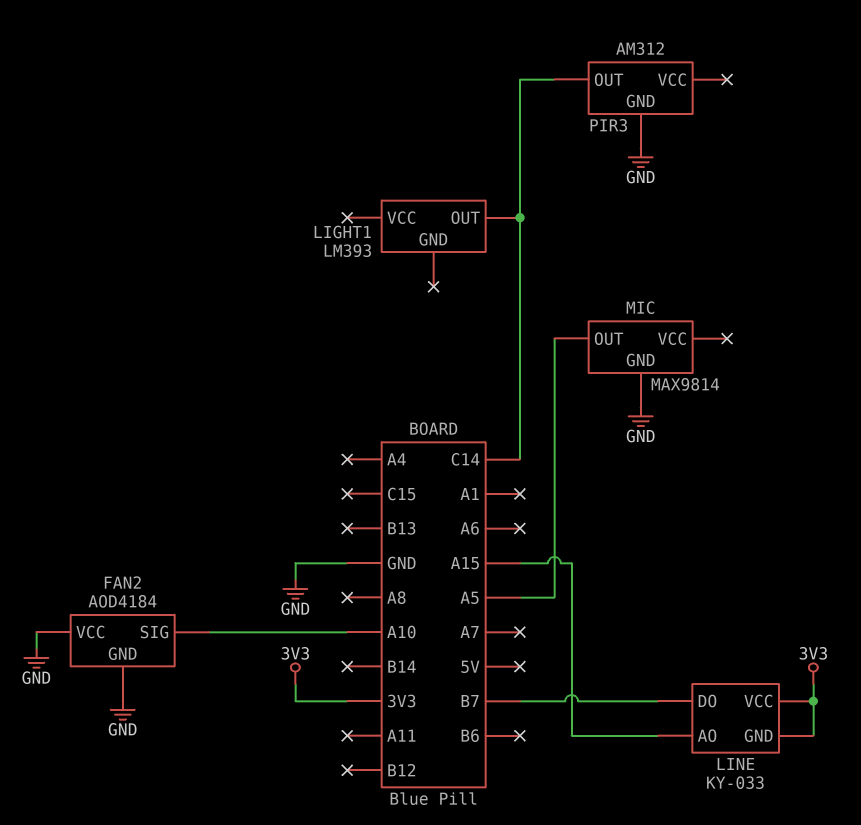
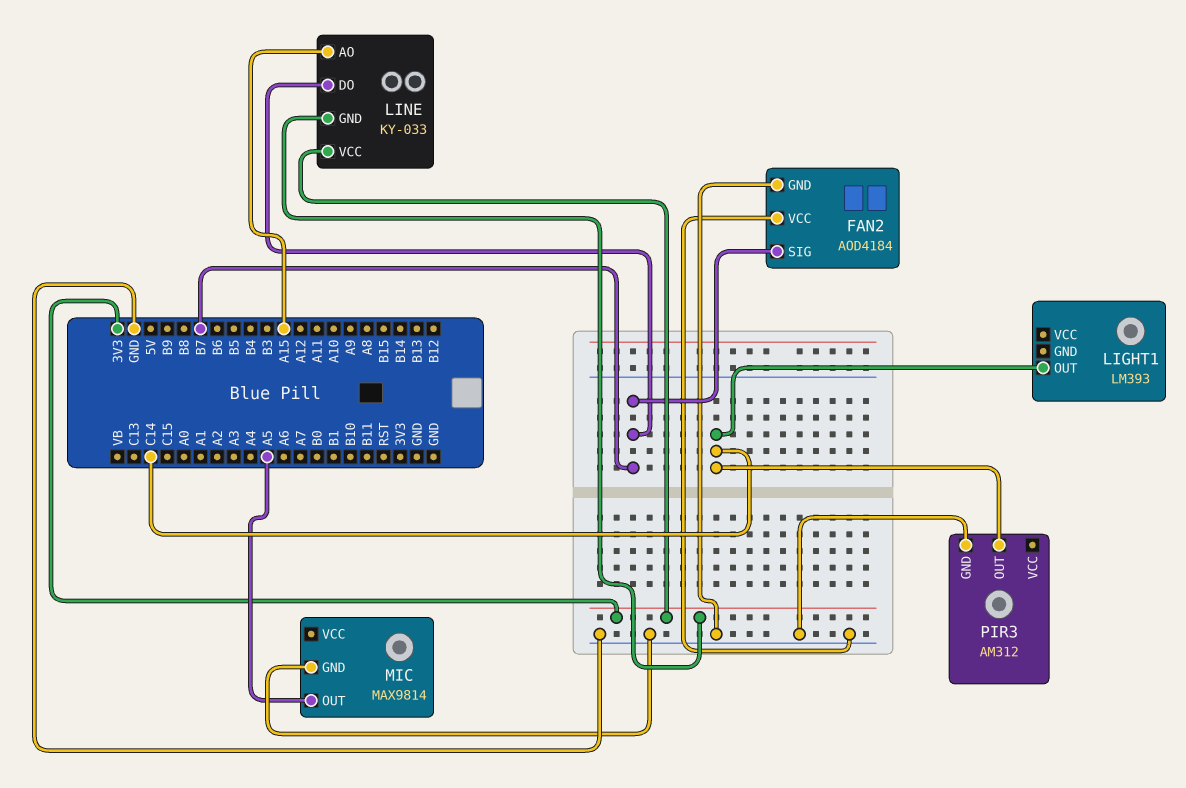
FAN2 pin SIG: A10 -> B7

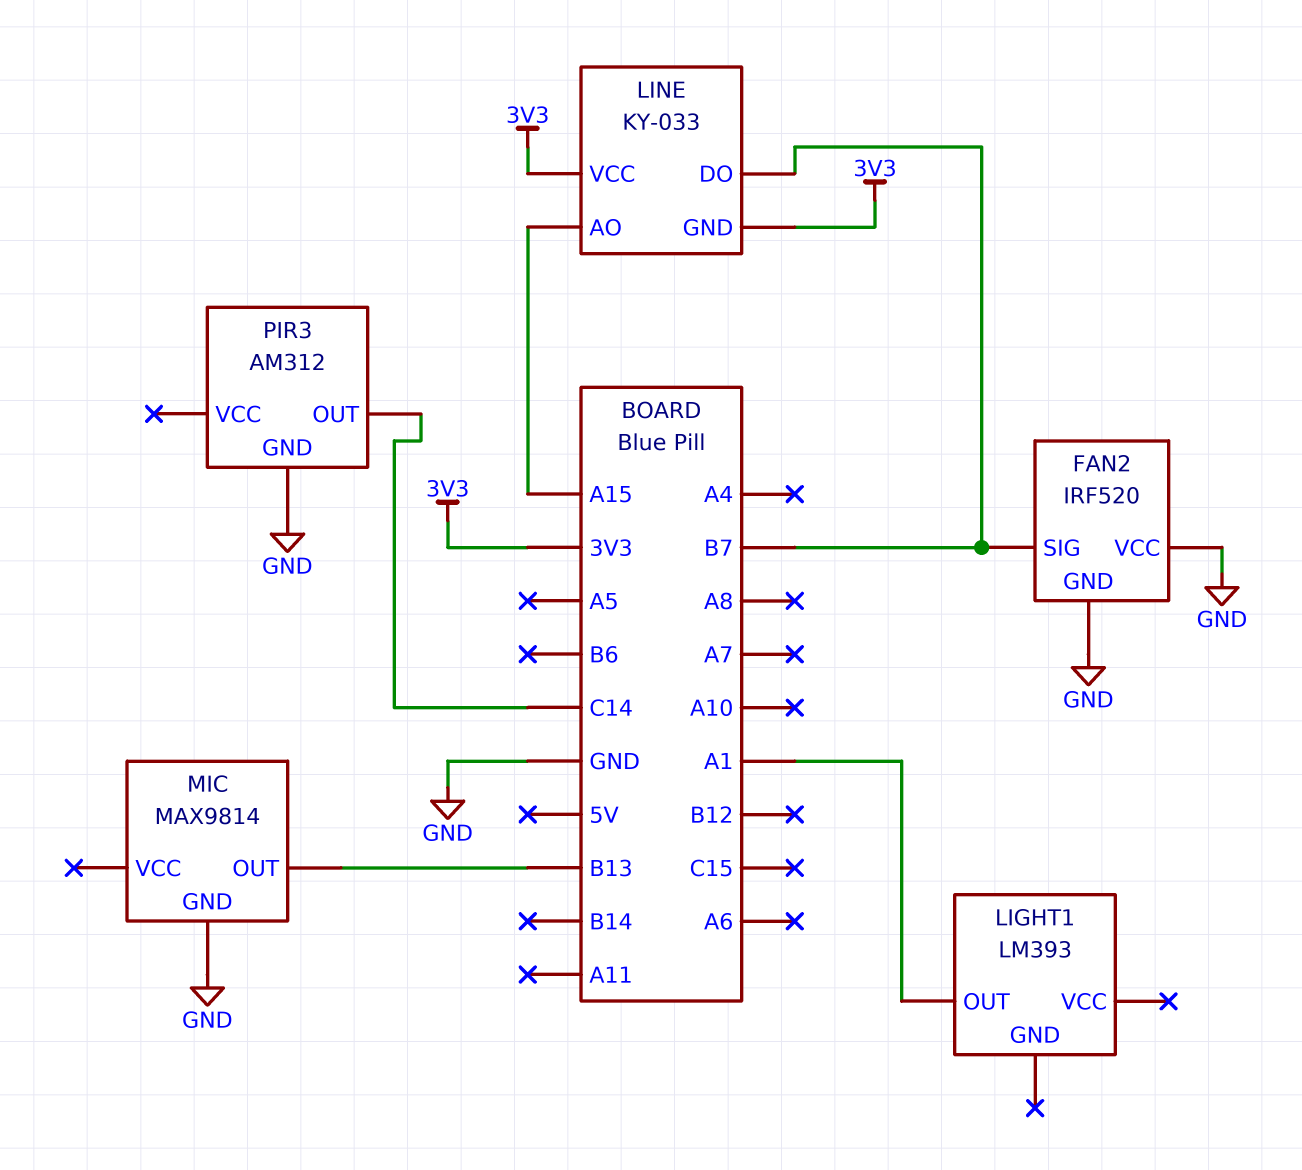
FAN2: AOD4184 -> IRF520
LIGHT1 pin OUT: C14 -> A1
MIC pin OUT: A5 -> B13

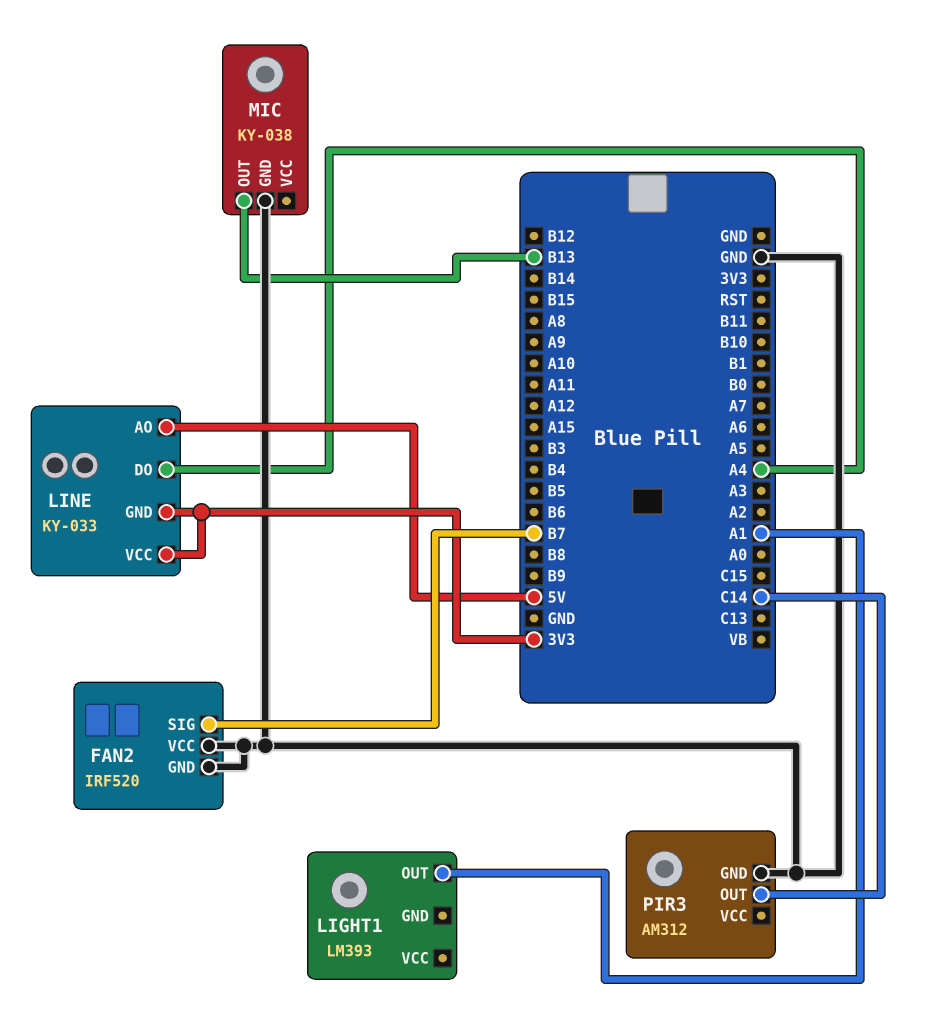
LINE pin AO: A15 -> 5V
LINE pin DO: B7 -> A4
MIC: MAX9814 -> KY-038

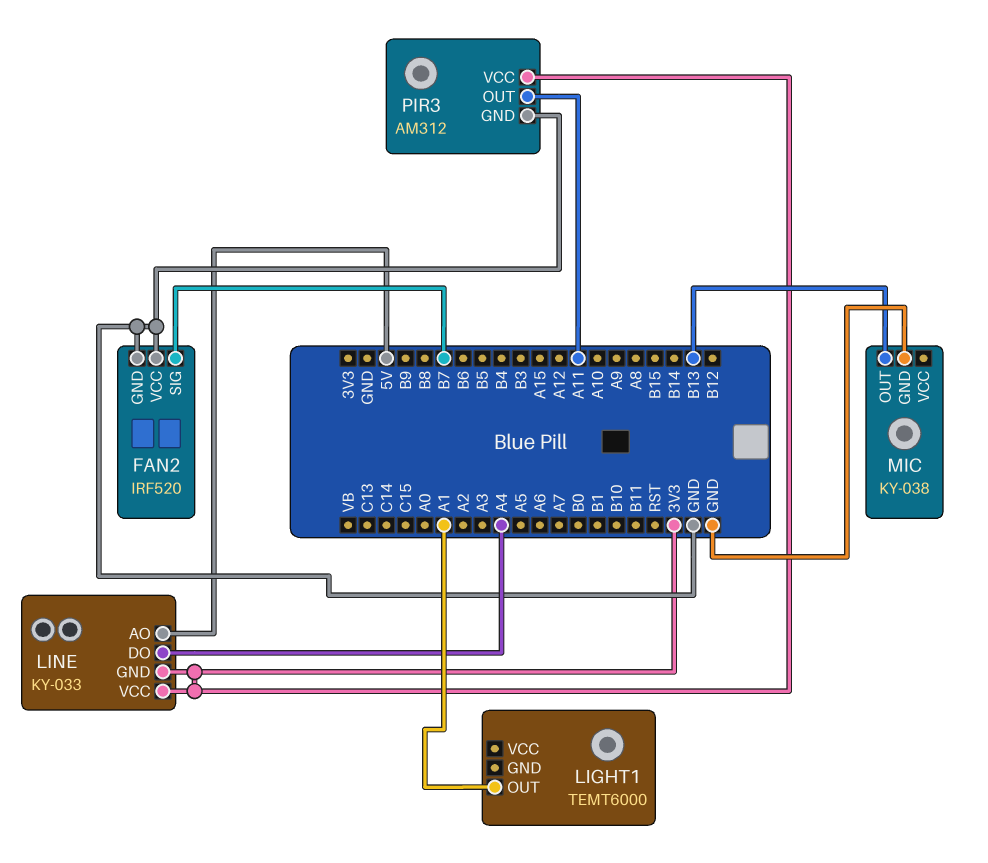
LIGHT1: LM393 -> TEMT6000
PIR3 pin OUT: C14 -> A11
PIR3 pin VCC: none -> 3V3

